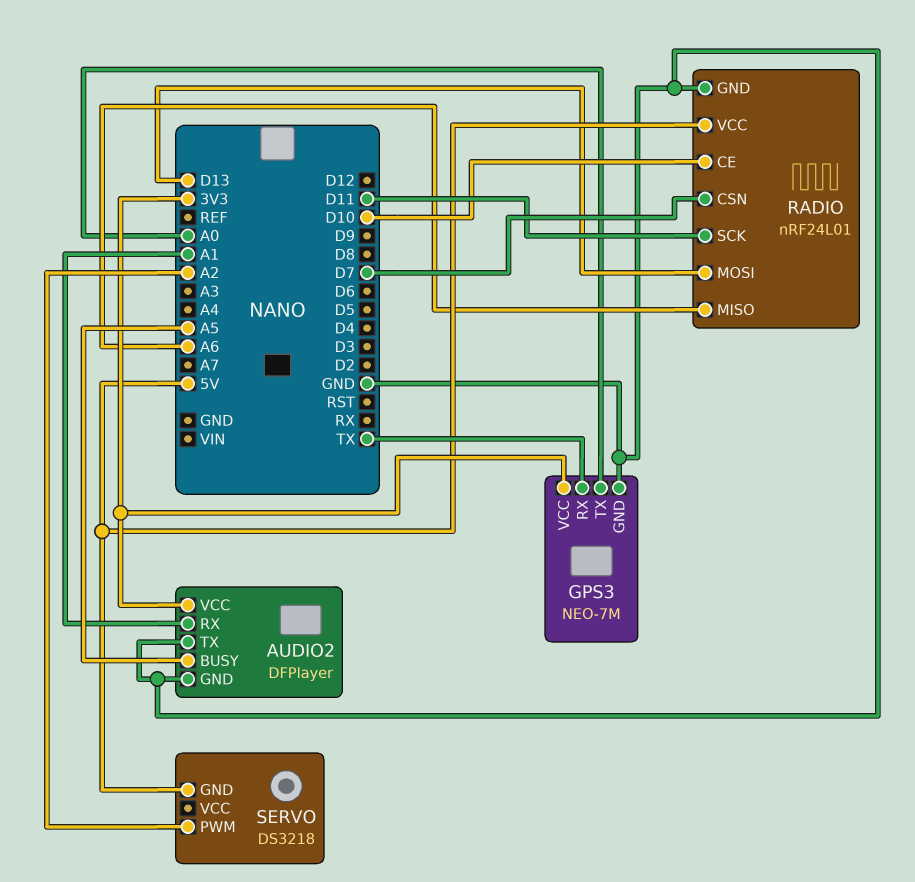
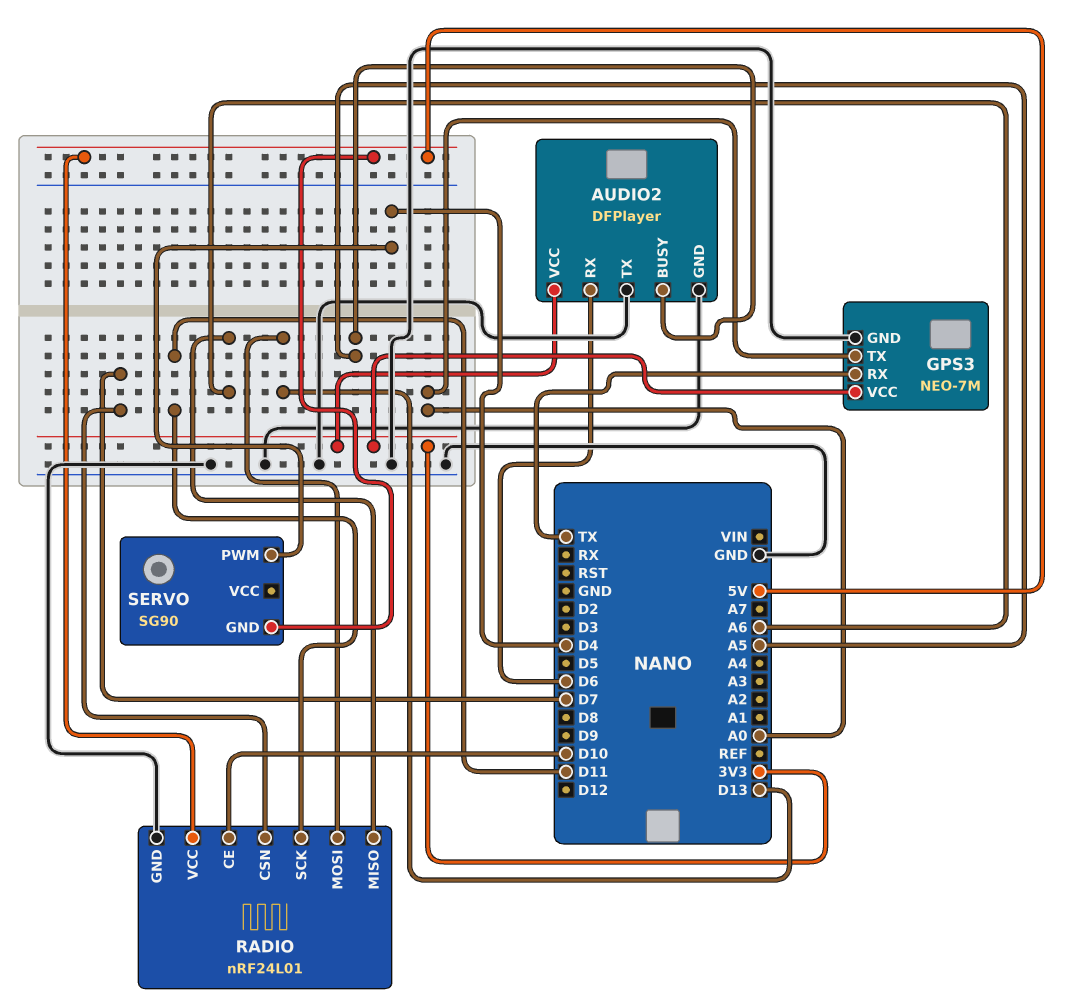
AUDIO2 pin RX: A1 -> D6
SERVO: DS3218 -> SG90
SERVO pin PWM: A2 -> D4

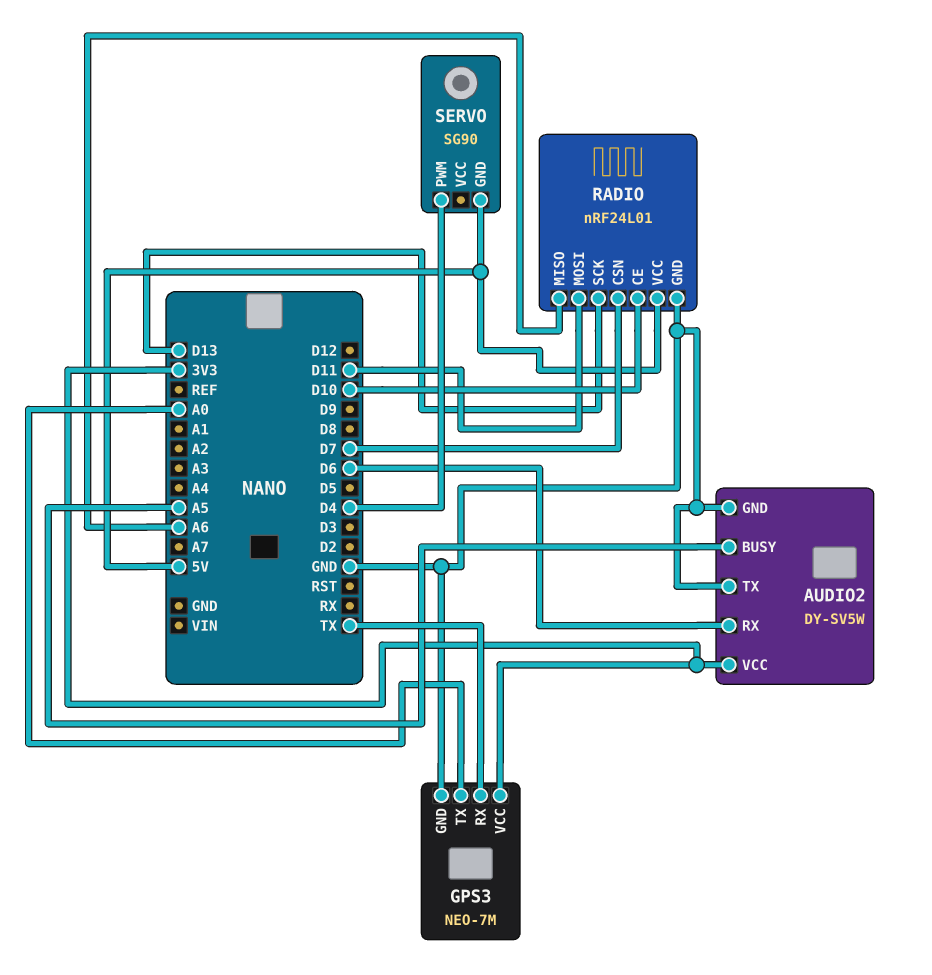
AUDIO2: DFPlayer -> DY-SV5W
RADIO pin MOSI: D13 -> D11
RADIO pin SCK: D11 -> D13

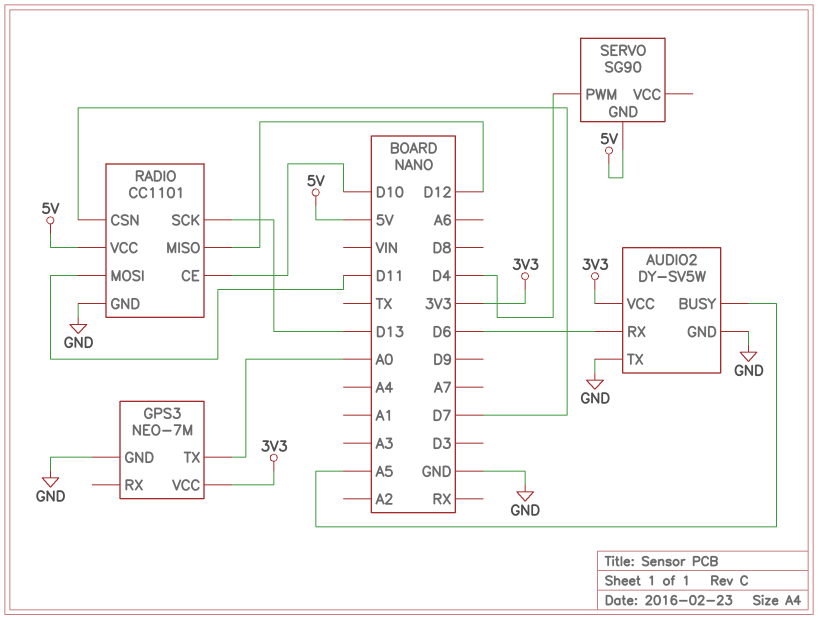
GPS3 pin RX: TX -> none
RADIO: nRF24L01 -> CC1101
RADIO pin MISO: A6 -> D12

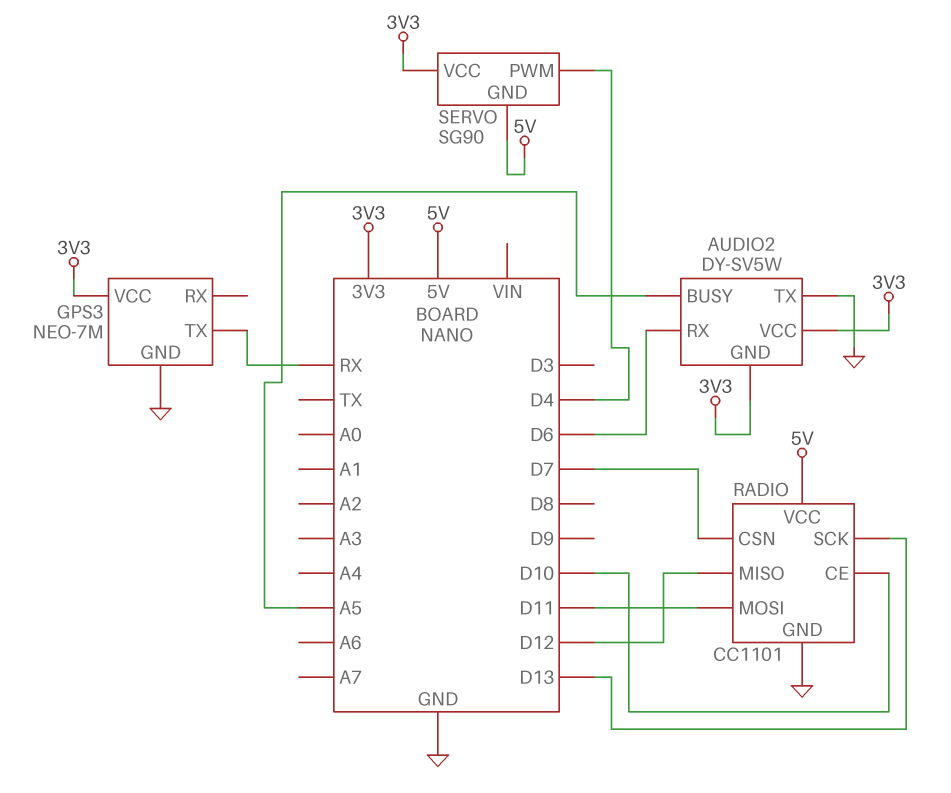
AUDIO2 pin GND: GND -> 3V3
GPS3 pin TX: A0 -> RX
SERVO pin VCC: none -> 3V3

